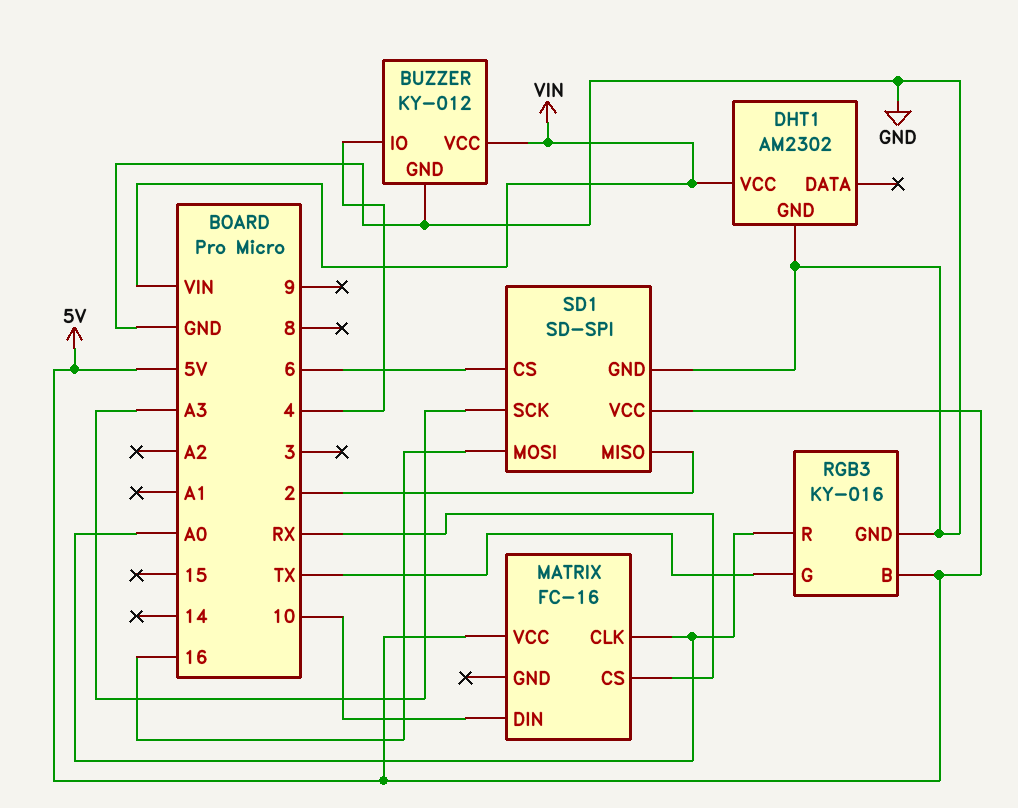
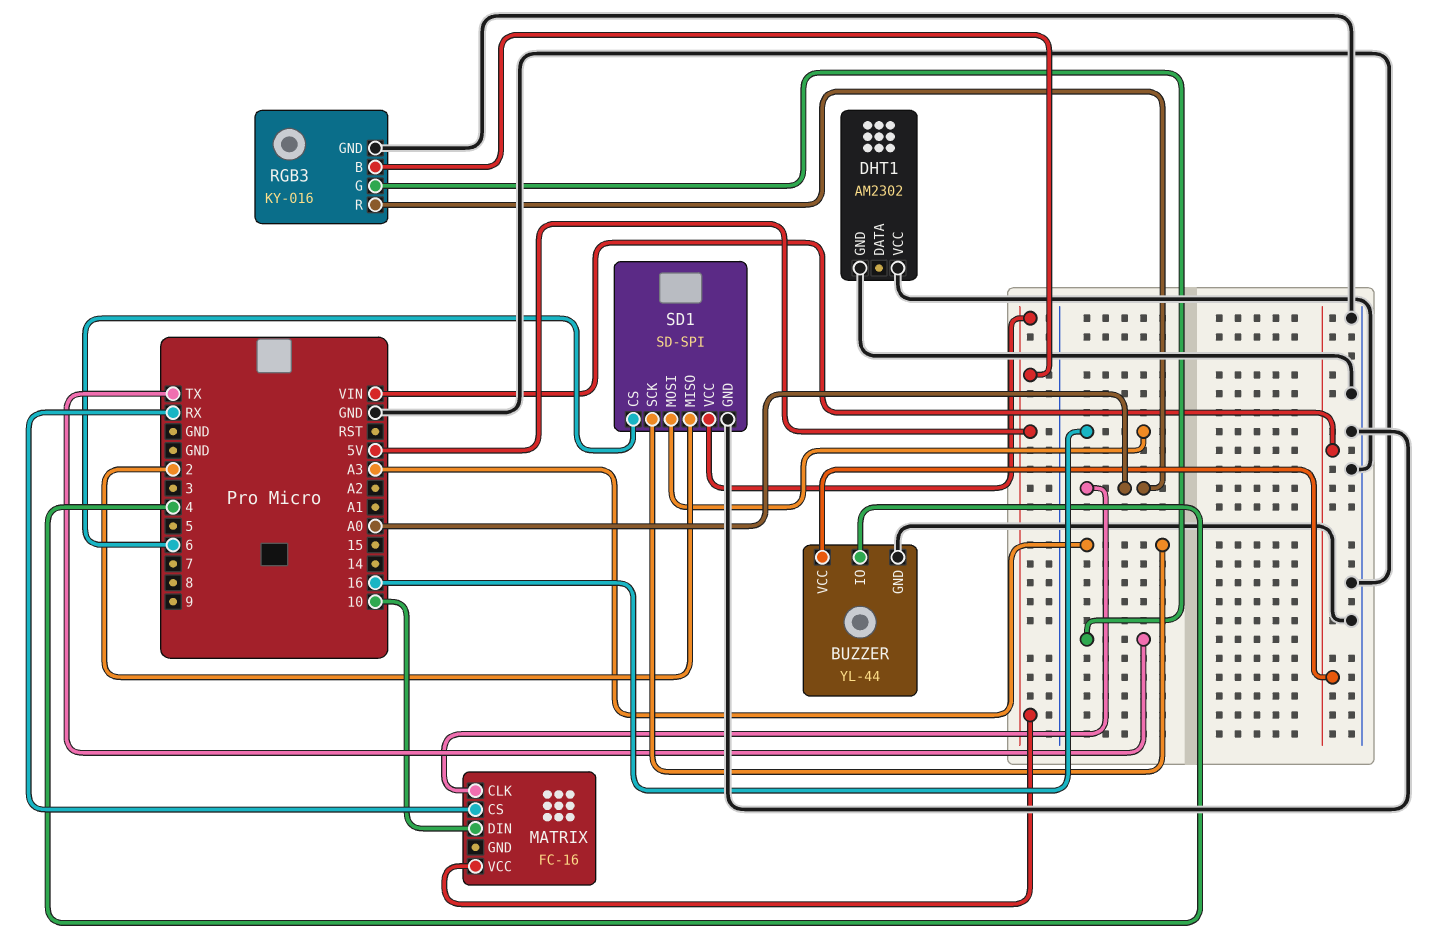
BUZZER: KY-012 -> YL-44
DHT1 pin VCC: VIN -> GND

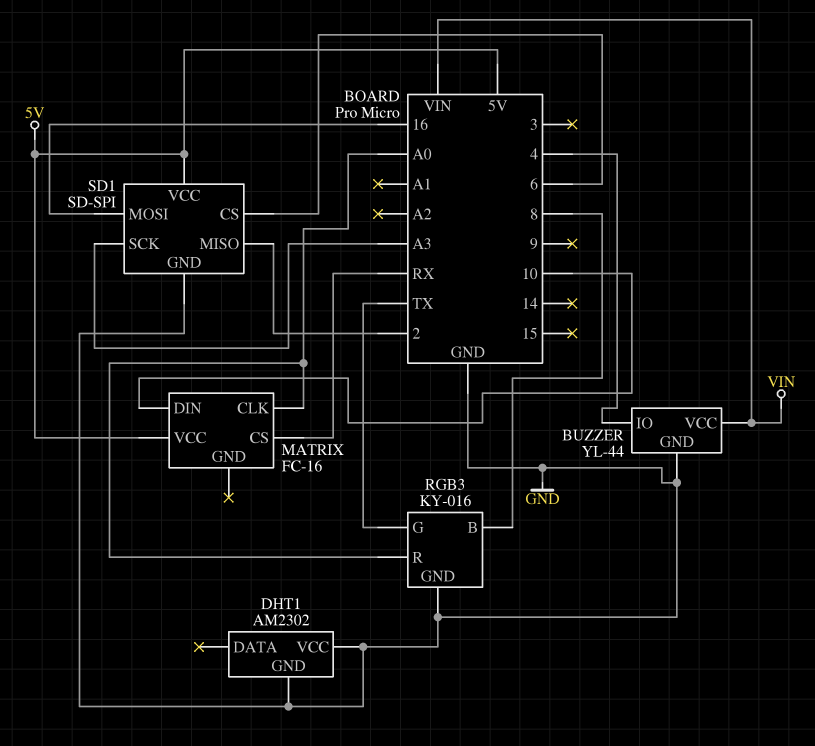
RGB3 pin B: 5V -> 8

